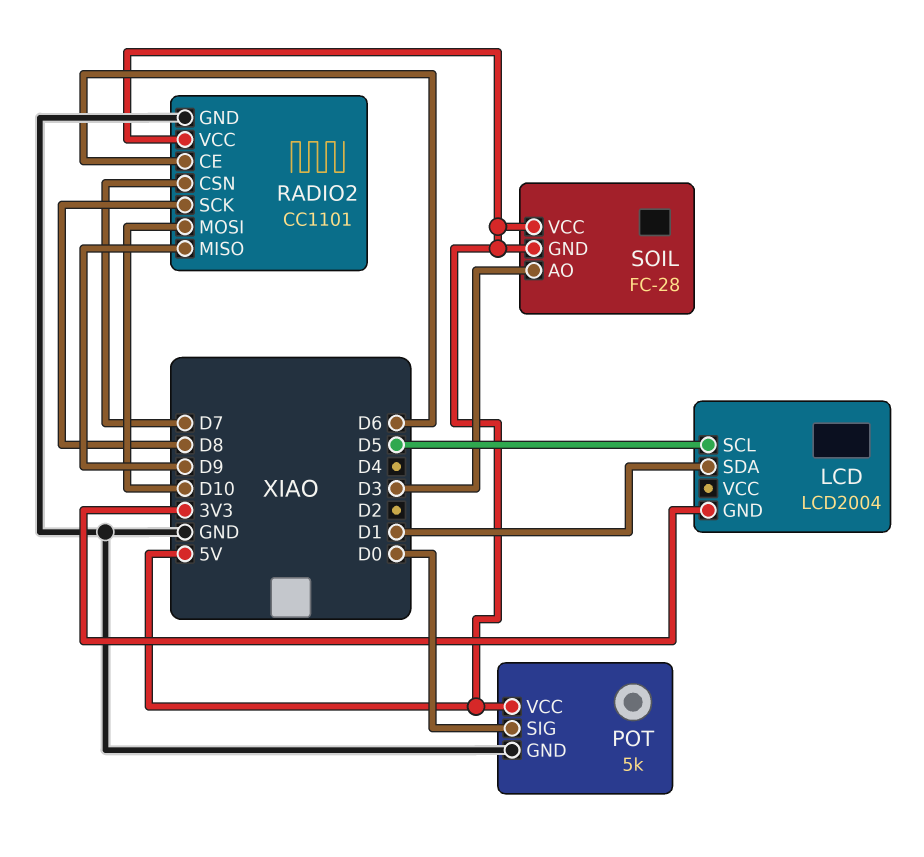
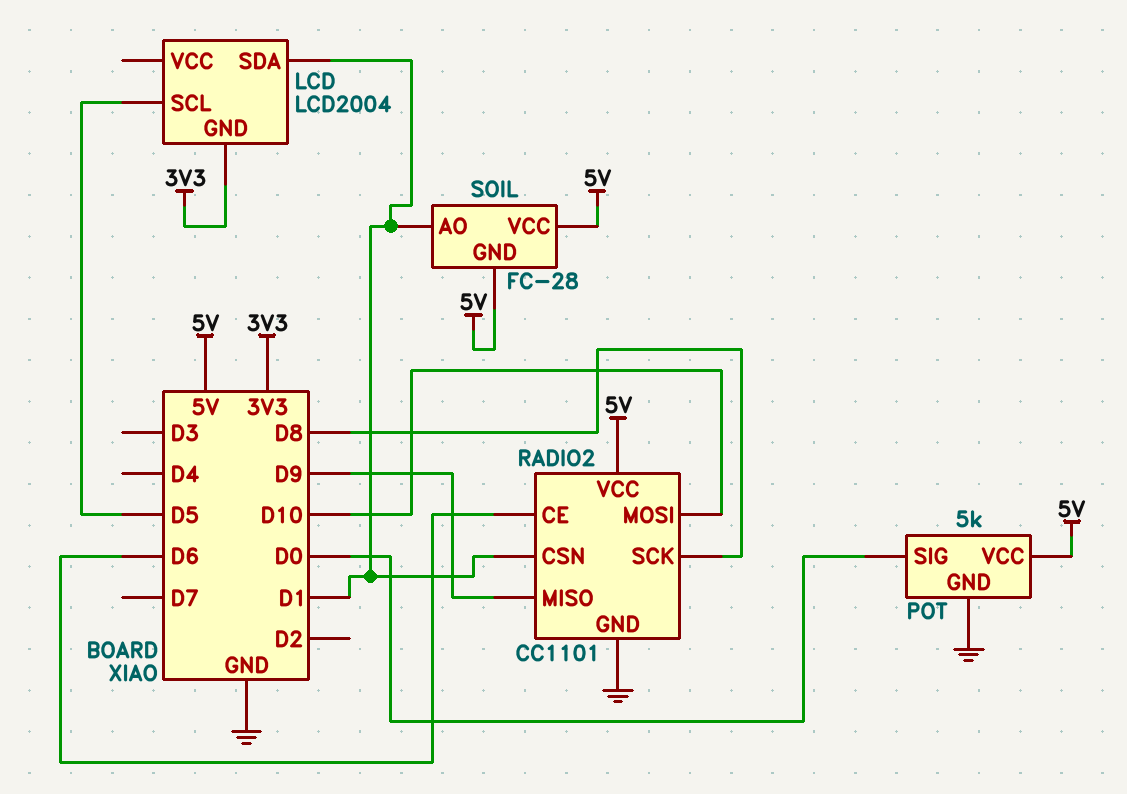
RADIO2 pin CSN: D7 -> D1
SOIL pin AO: D3 -> D1

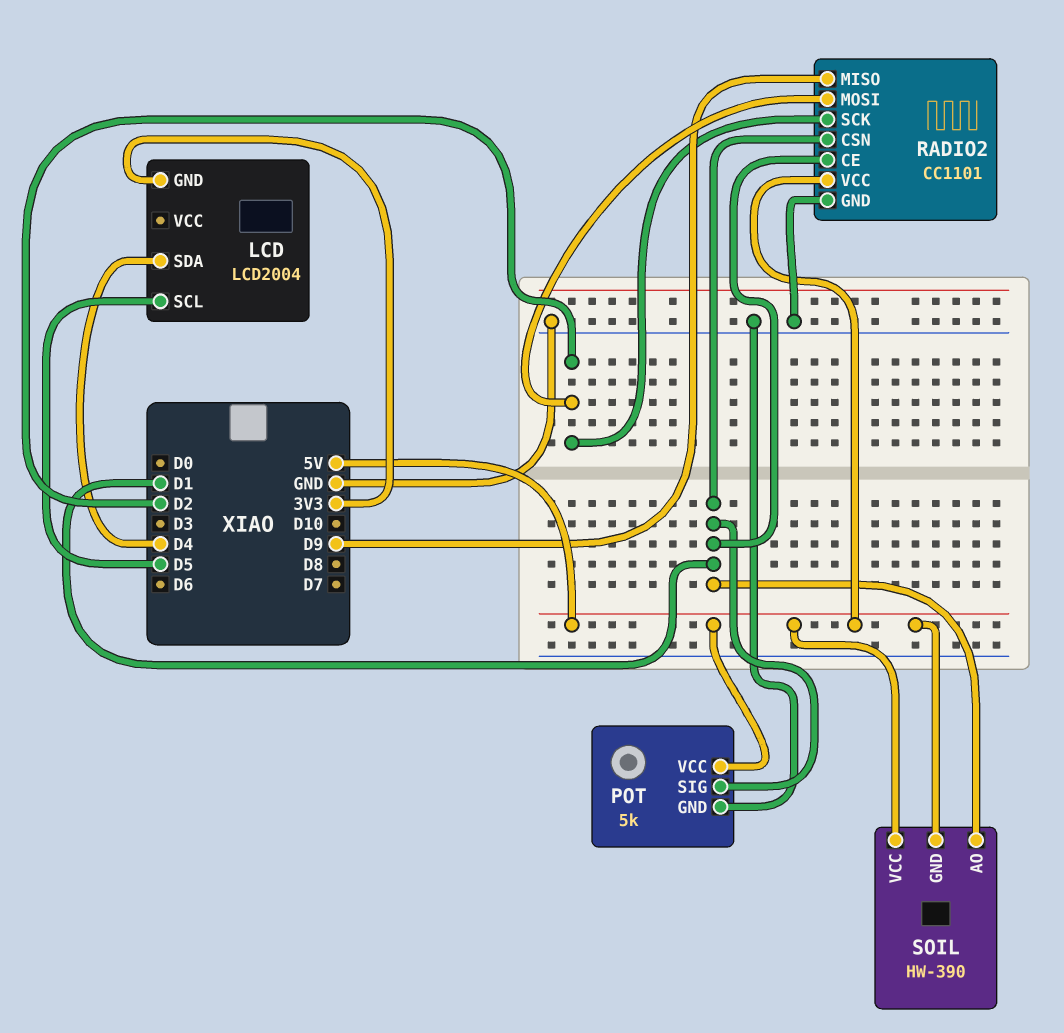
LCD pin SDA: D1 -> D4
POT pin SIG: D0 -> D1
RADIO2 pin CE: D6 -> D1
RADIO2 pin MOSI: D10 -> D2
RADIO2 pin SCK: D8 -> D2
SOIL: FC-28 -> HW-390

